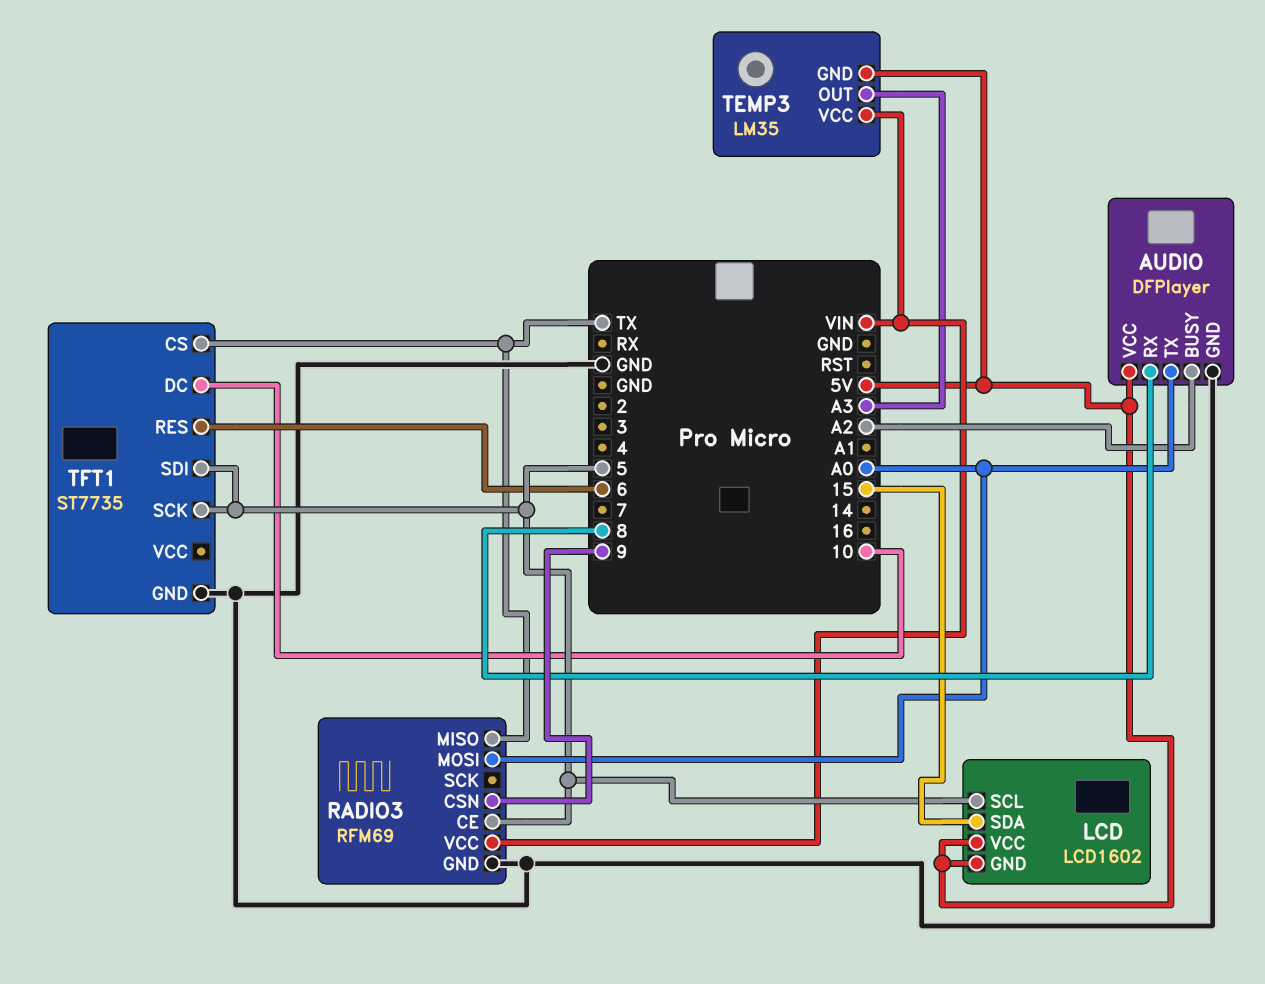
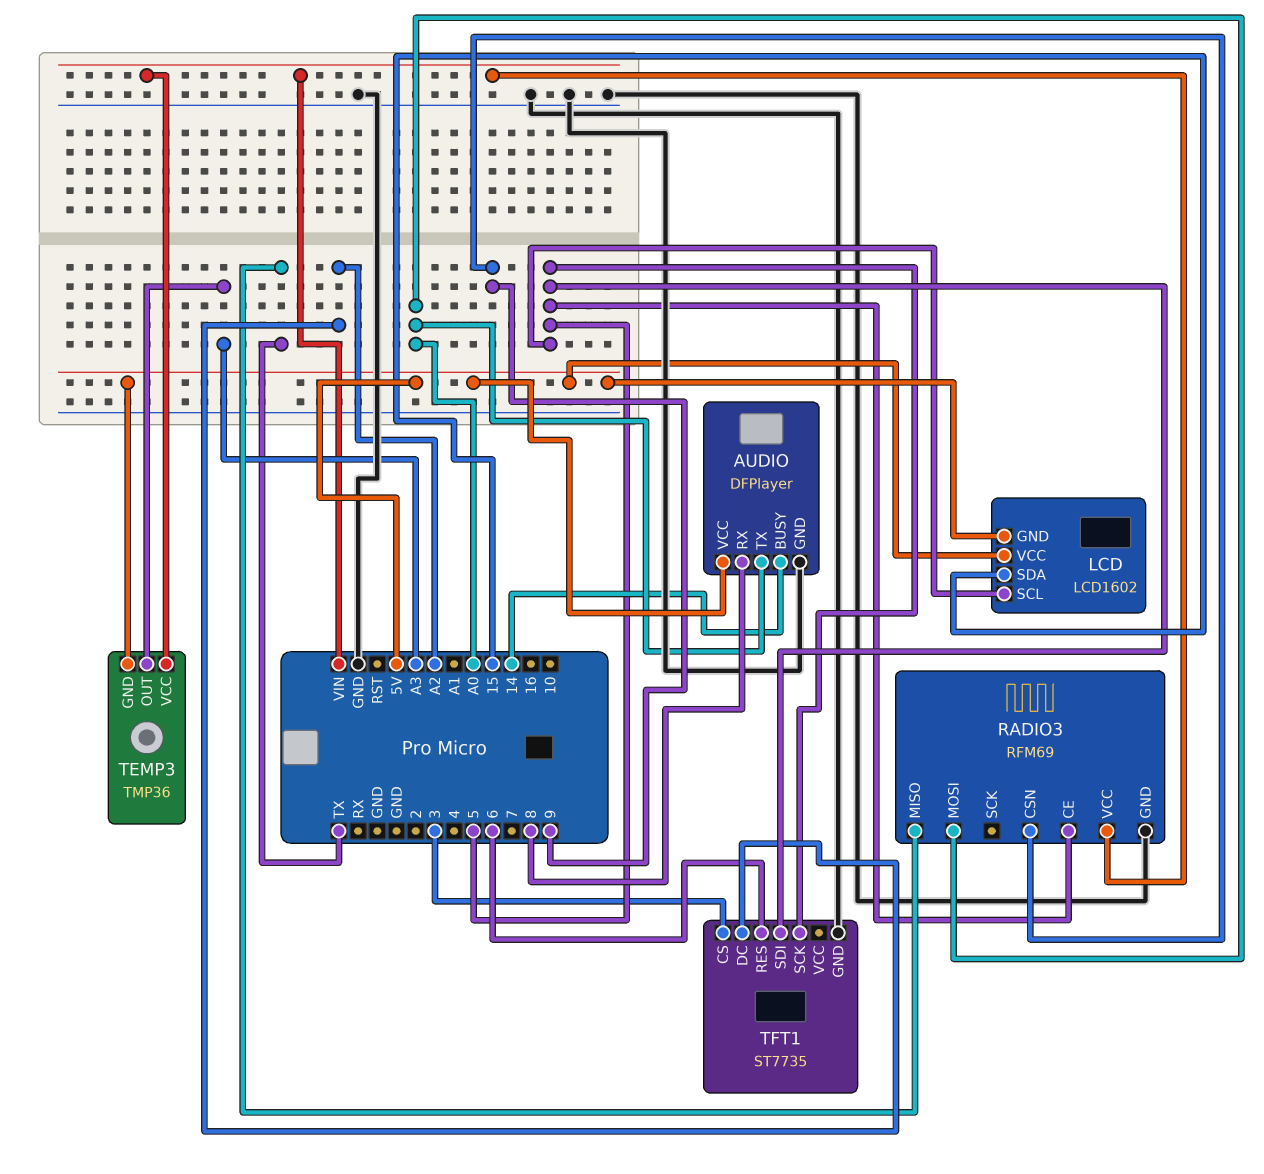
AUDIO pin BUSY: A2 -> 14
TEMP3: LM35 -> TMP36
TFT1 pin CS: TX -> 3
TFT1 pin DC: 10 -> A2

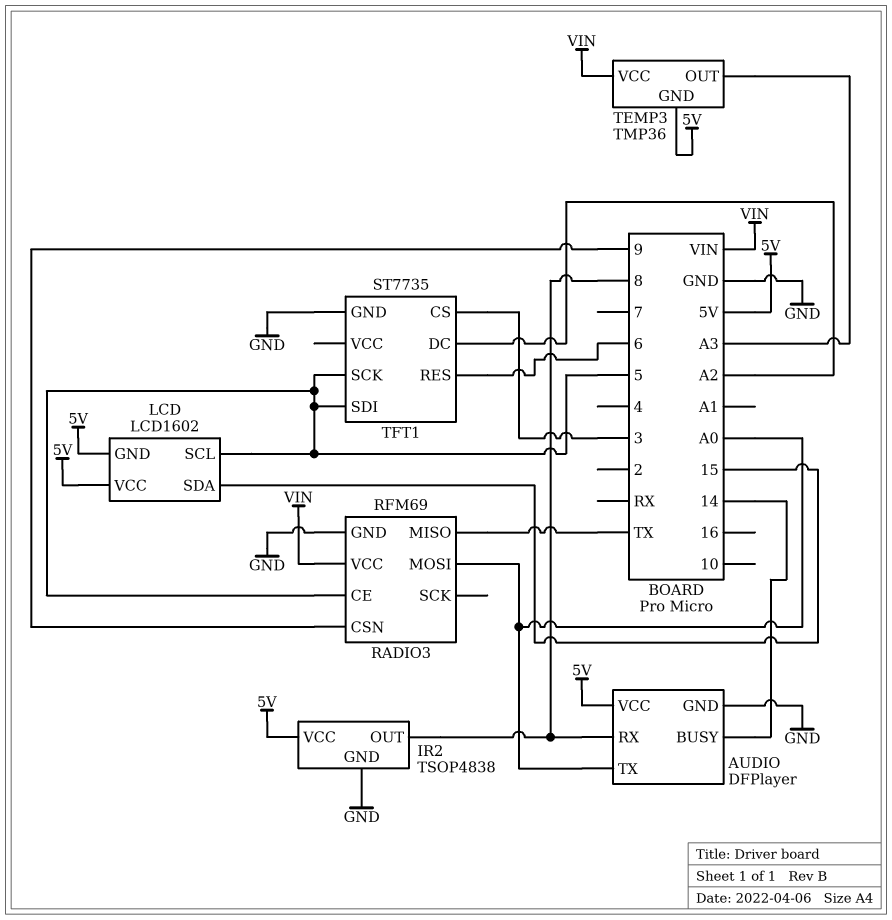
IR2: none -> TSOP4838
IR2 pin GND: none -> GND
IR2 pin OUT: none -> 8
IR2 pin VCC: none -> 5V

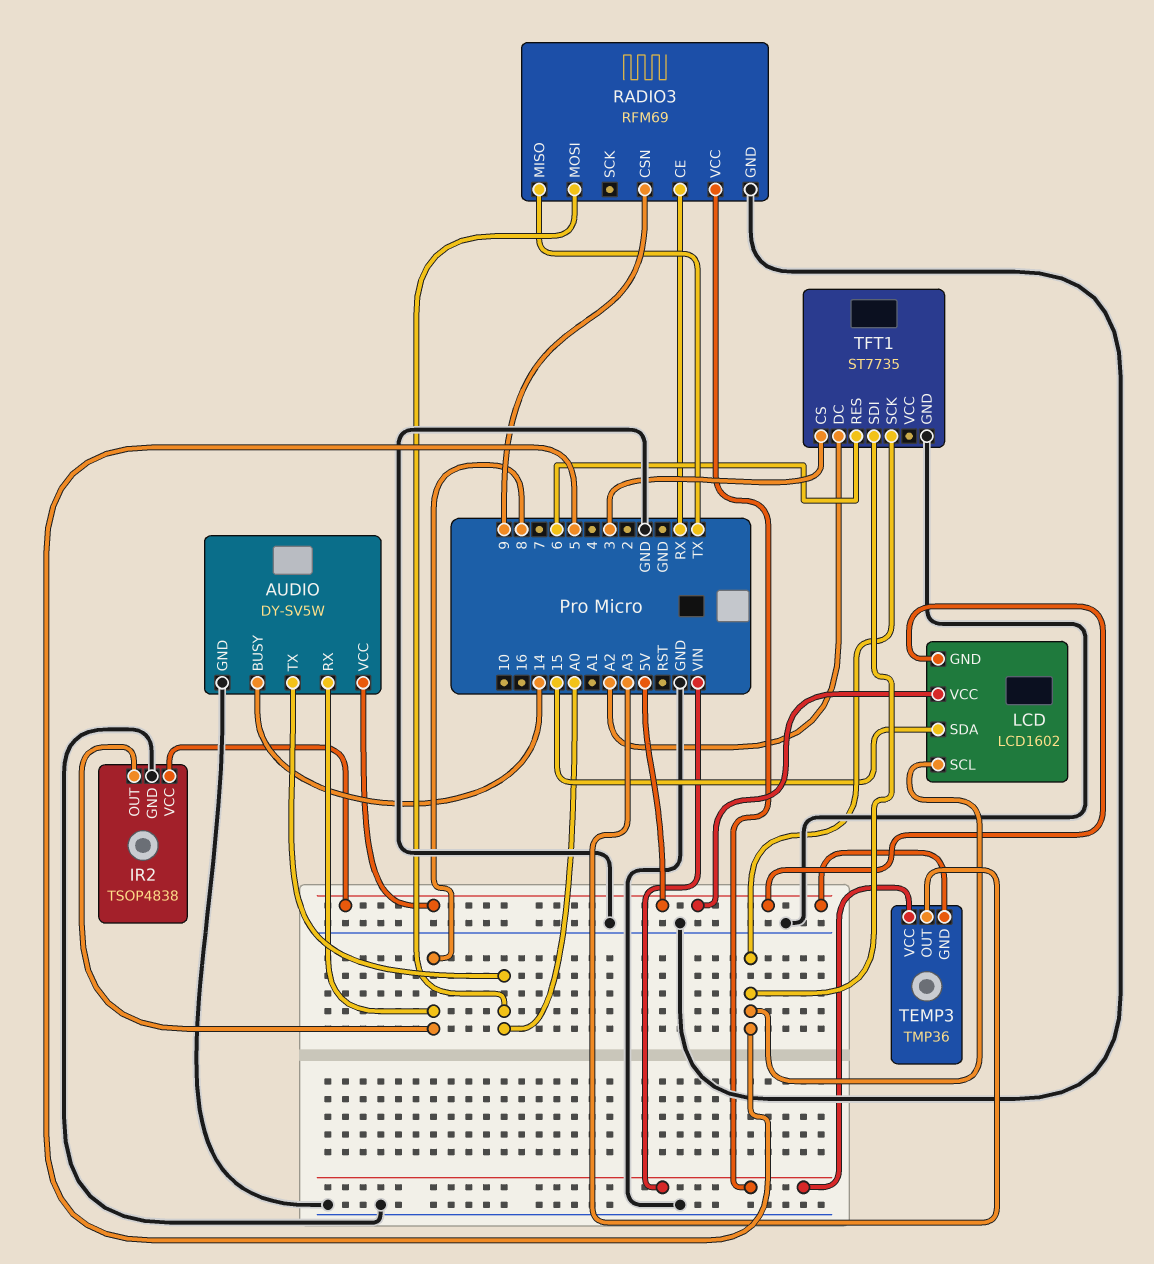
AUDIO: DFPlayer -> DY-SV5W
RADIO3 pin CE: 5 -> RX

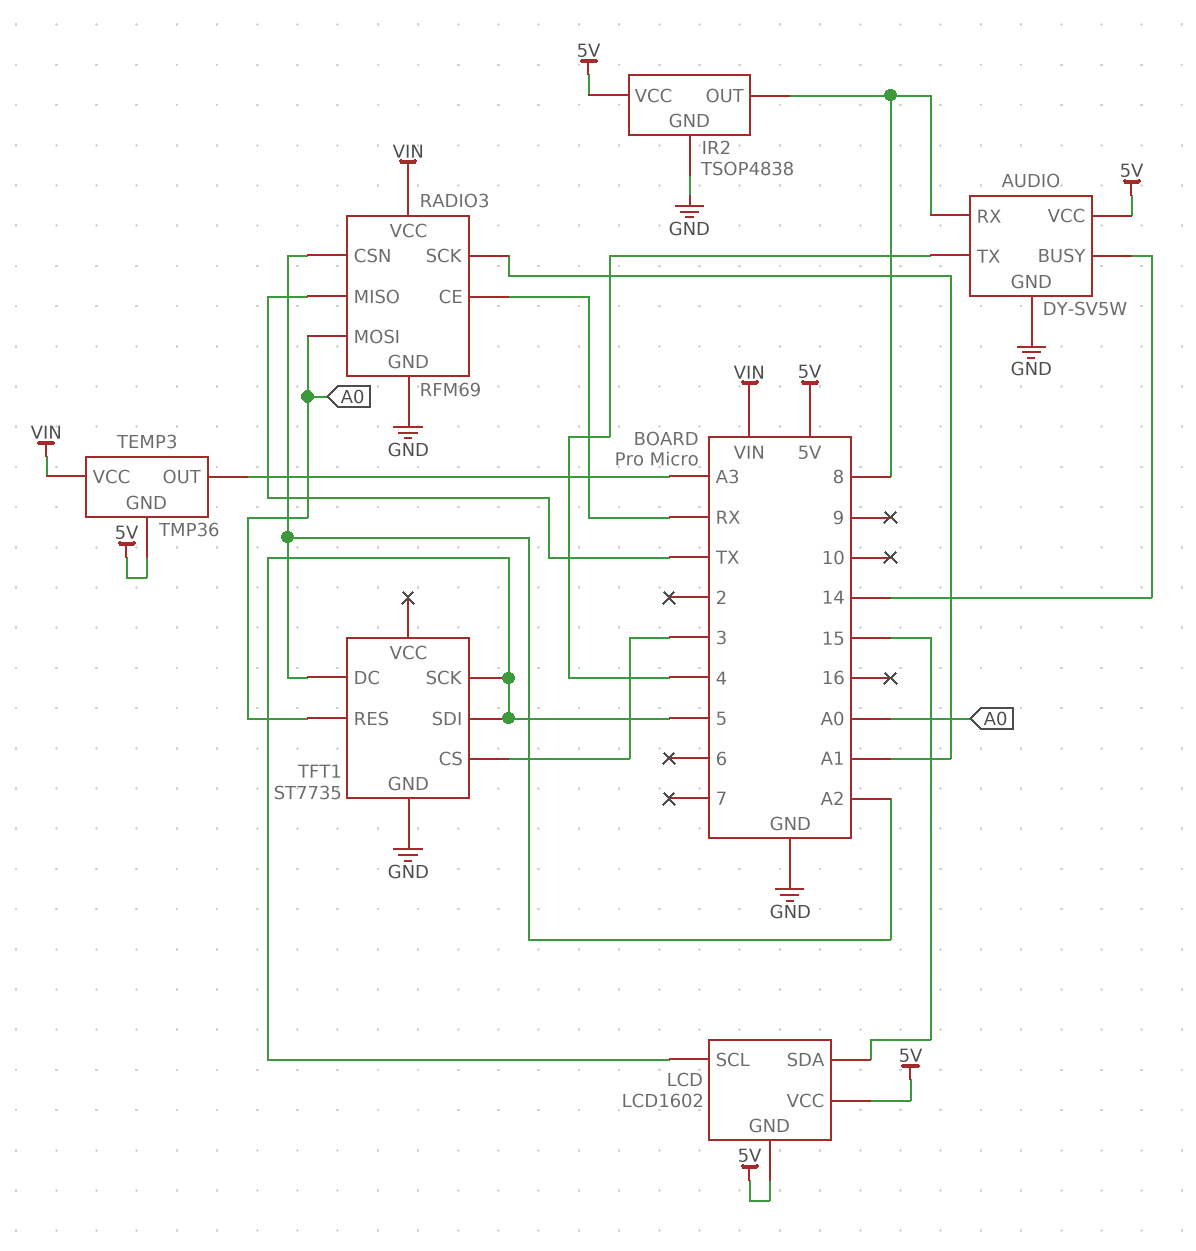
AUDIO pin TX: A0 -> 4
RADIO3 pin CSN: 9 -> A2
RADIO3 pin SCK: none -> A1
TFT1 pin RES: 6 -> A0

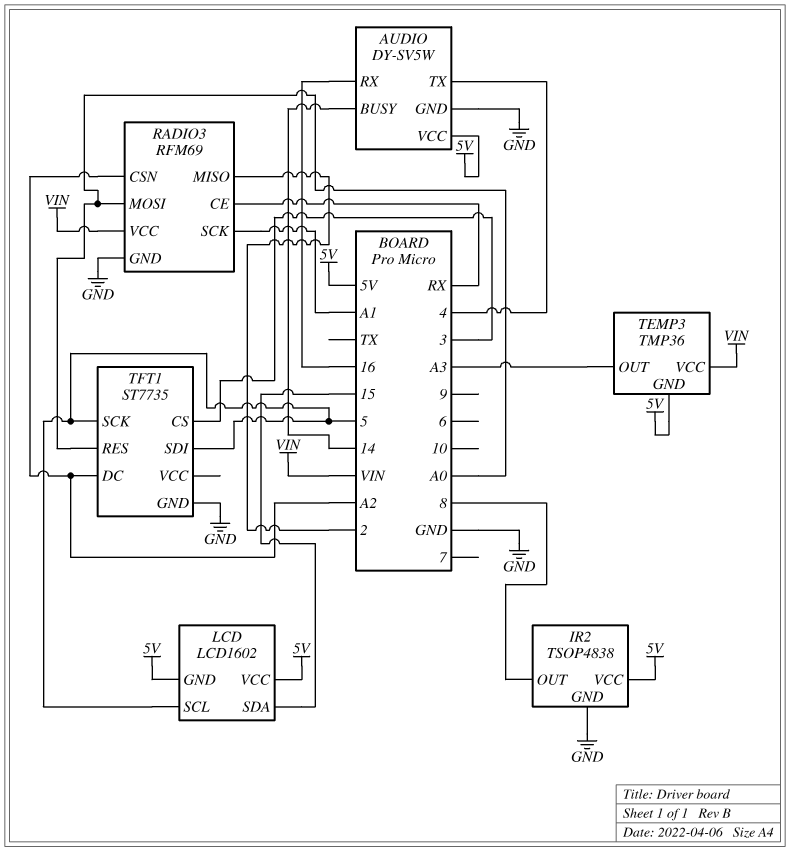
AUDIO pin RX: 8 -> 16
RADIO3 pin MISO: TX -> 2

